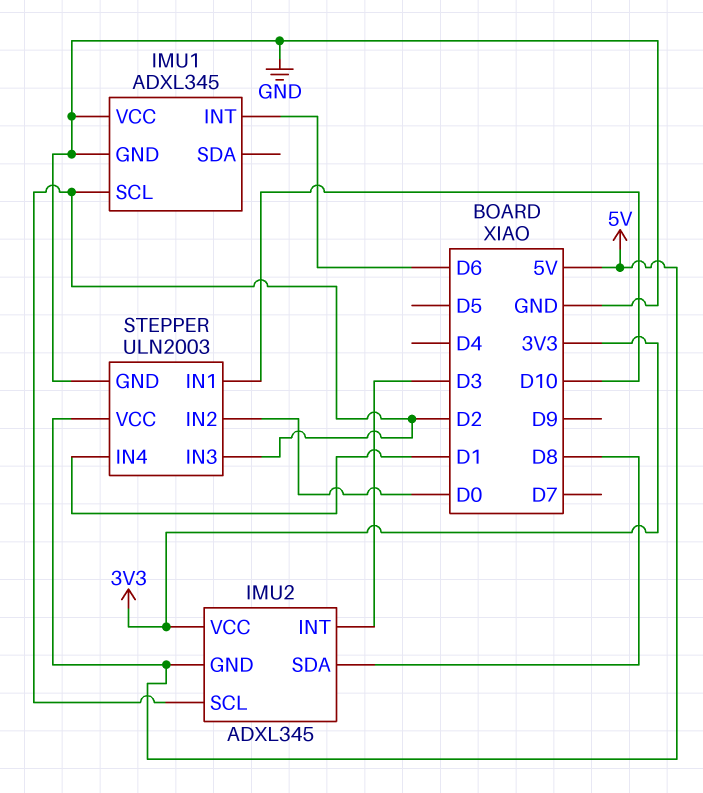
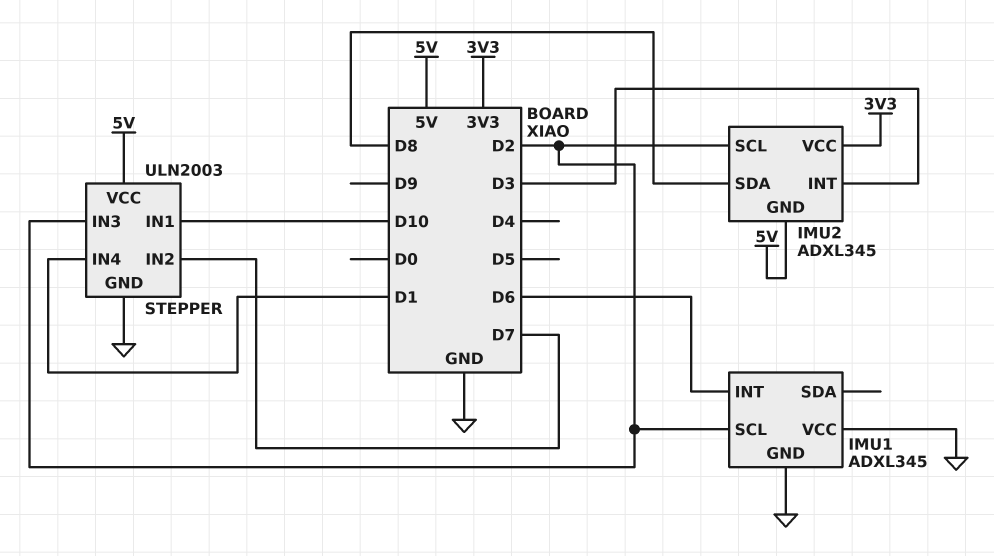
STEPPER pin IN2: D0 -> D7

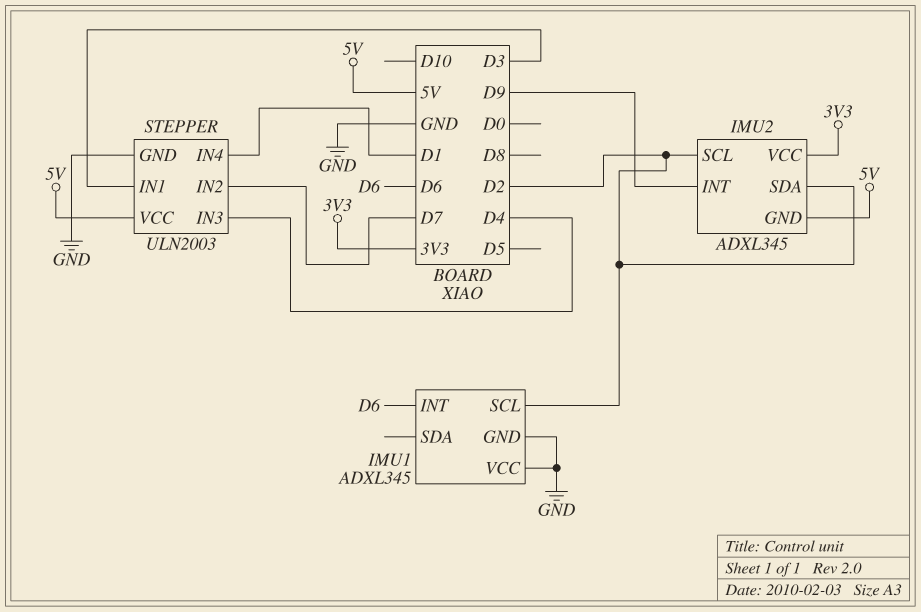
IMU2 pin INT: D3 -> D9
IMU2 pin SDA: D8 -> D2
STEPPER pin IN1: D10 -> D3
STEPPER pin IN3: D2 -> D4

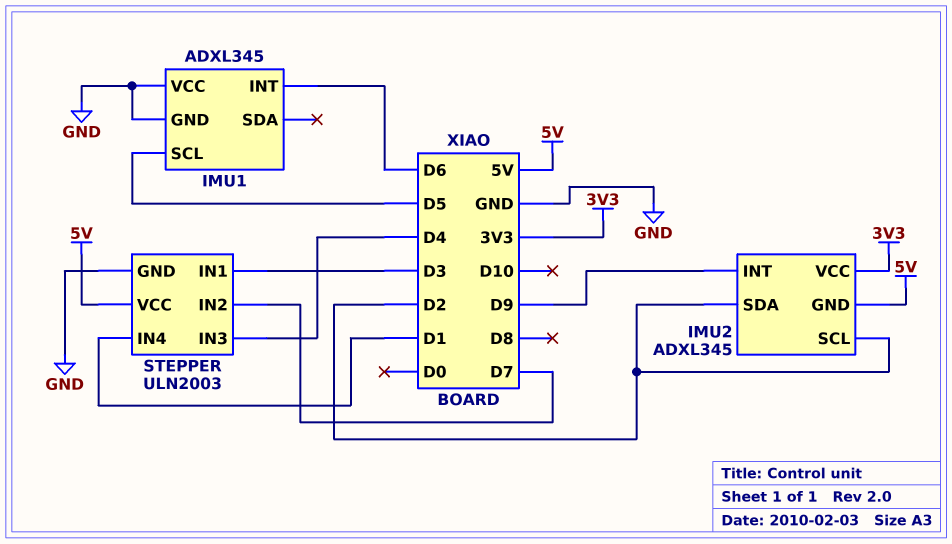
IMU1 pin SCL: D2 -> D5

